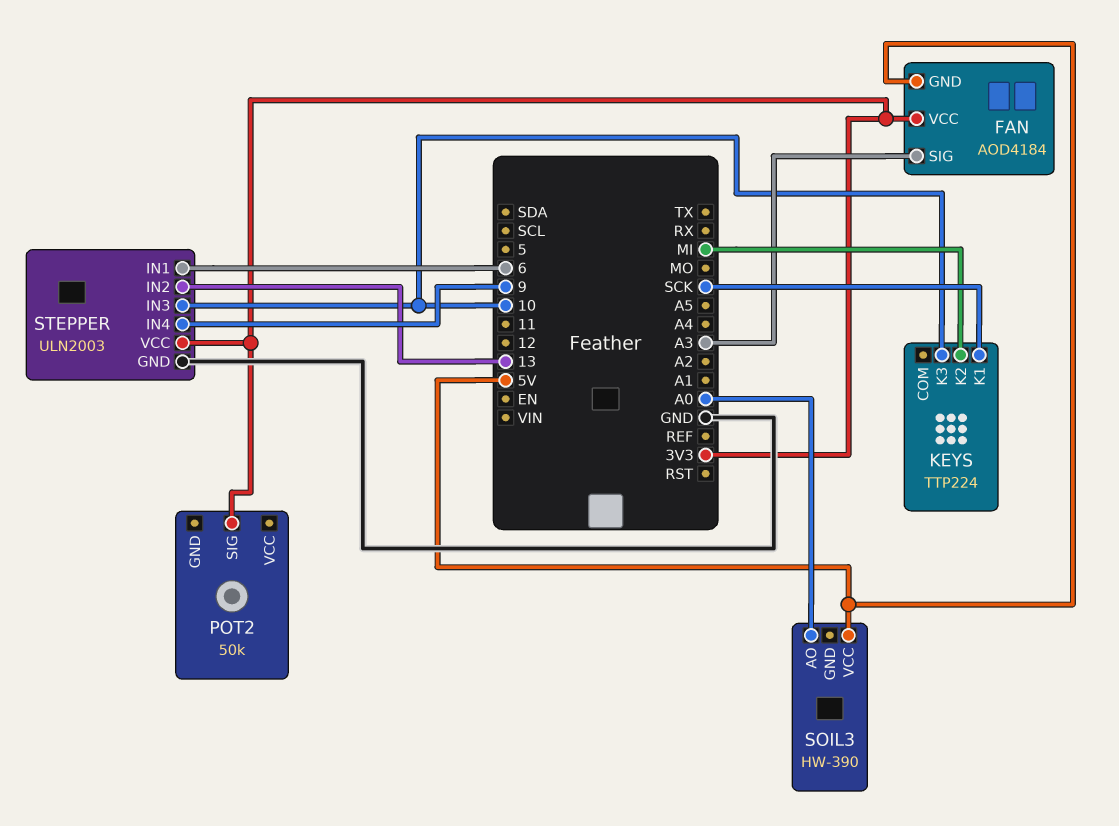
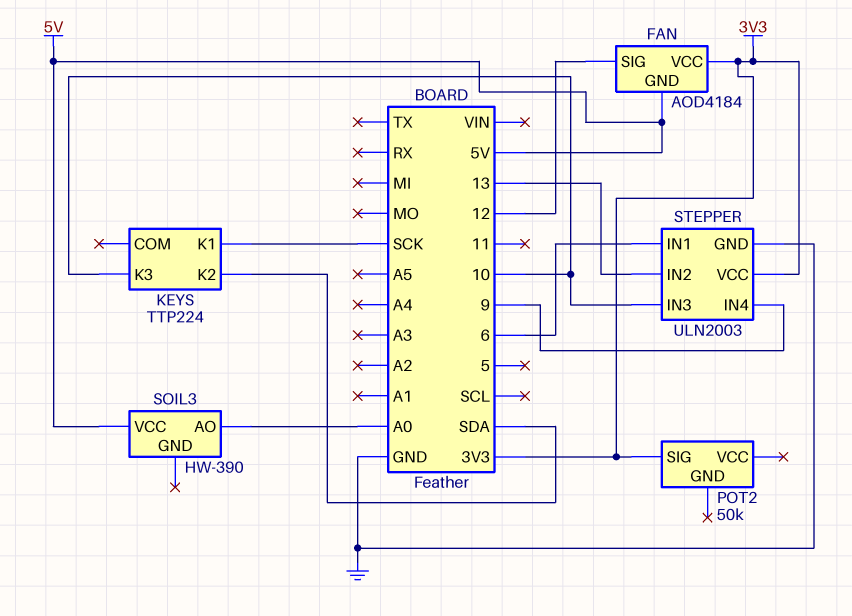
FAN pin SIG: A3 -> 12
KEYS pin K2: MI -> SDA

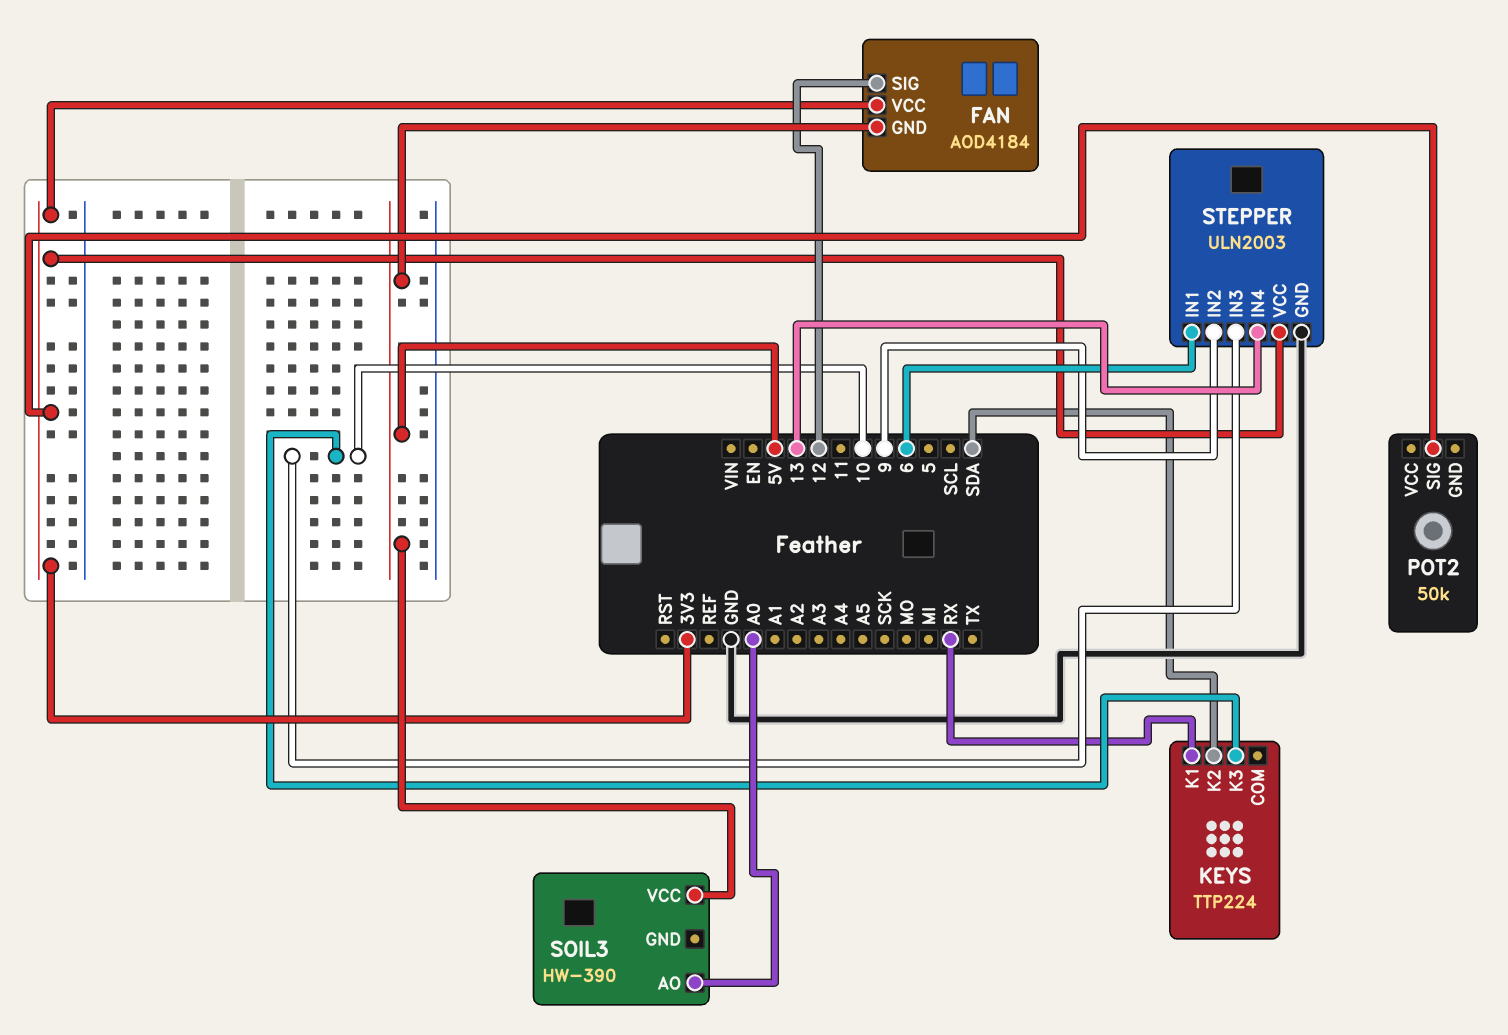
KEYS pin K1: SCK -> RX
STEPPER pin IN2: 13 -> 9
STEPPER pin IN4: 9 -> 13

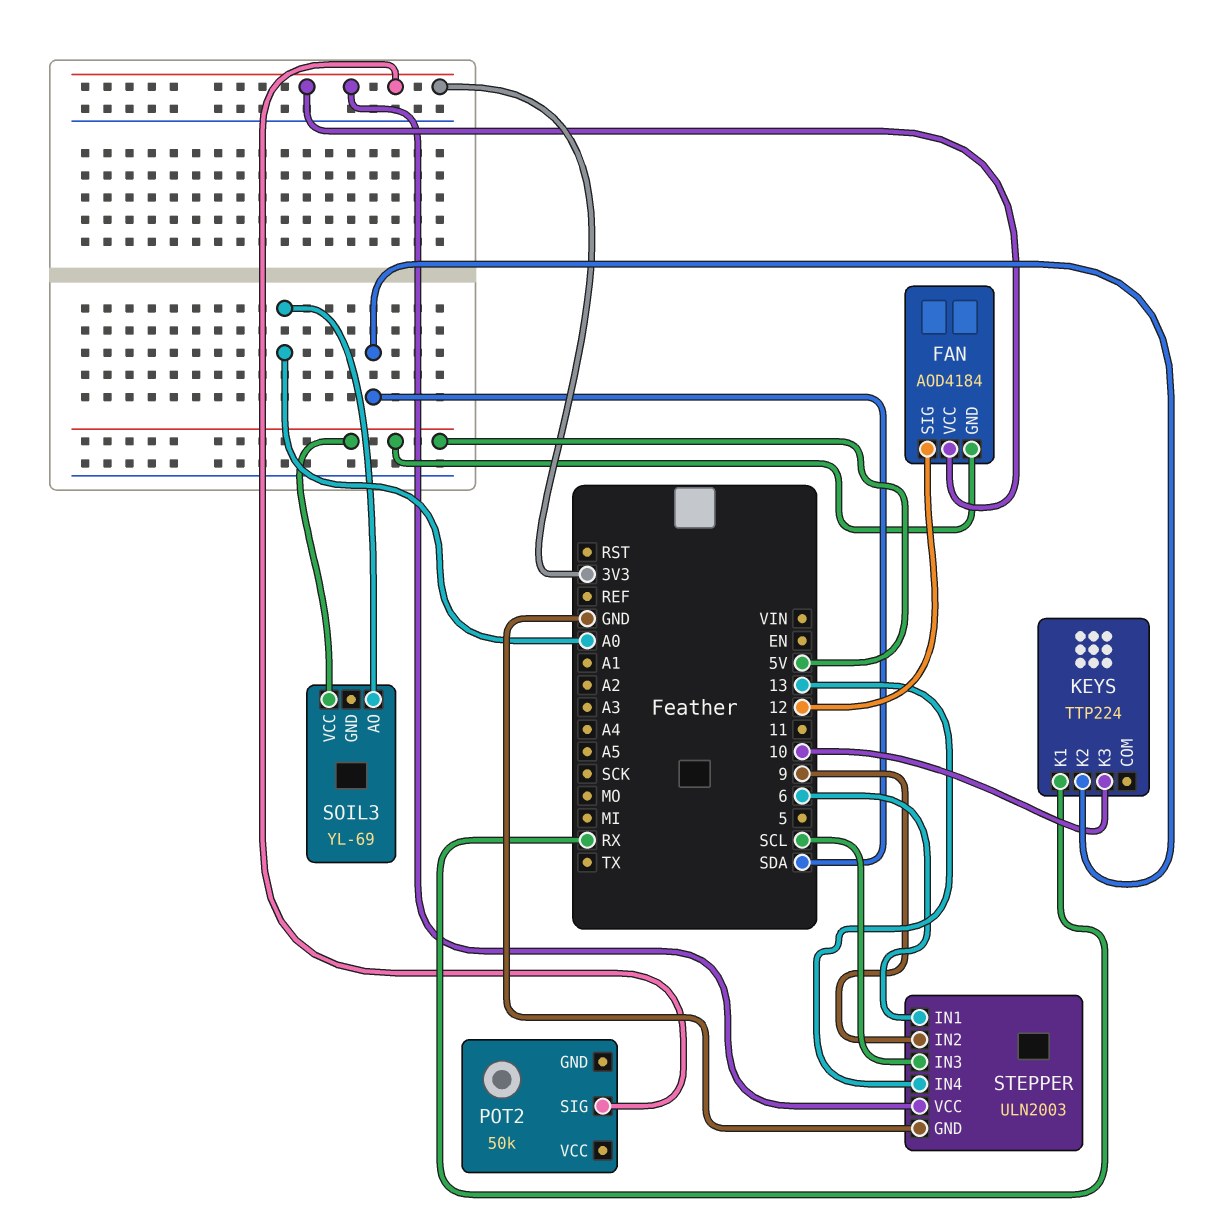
SOIL3: HW-390 -> YL-69
STEPPER pin IN3: 10 -> SCL

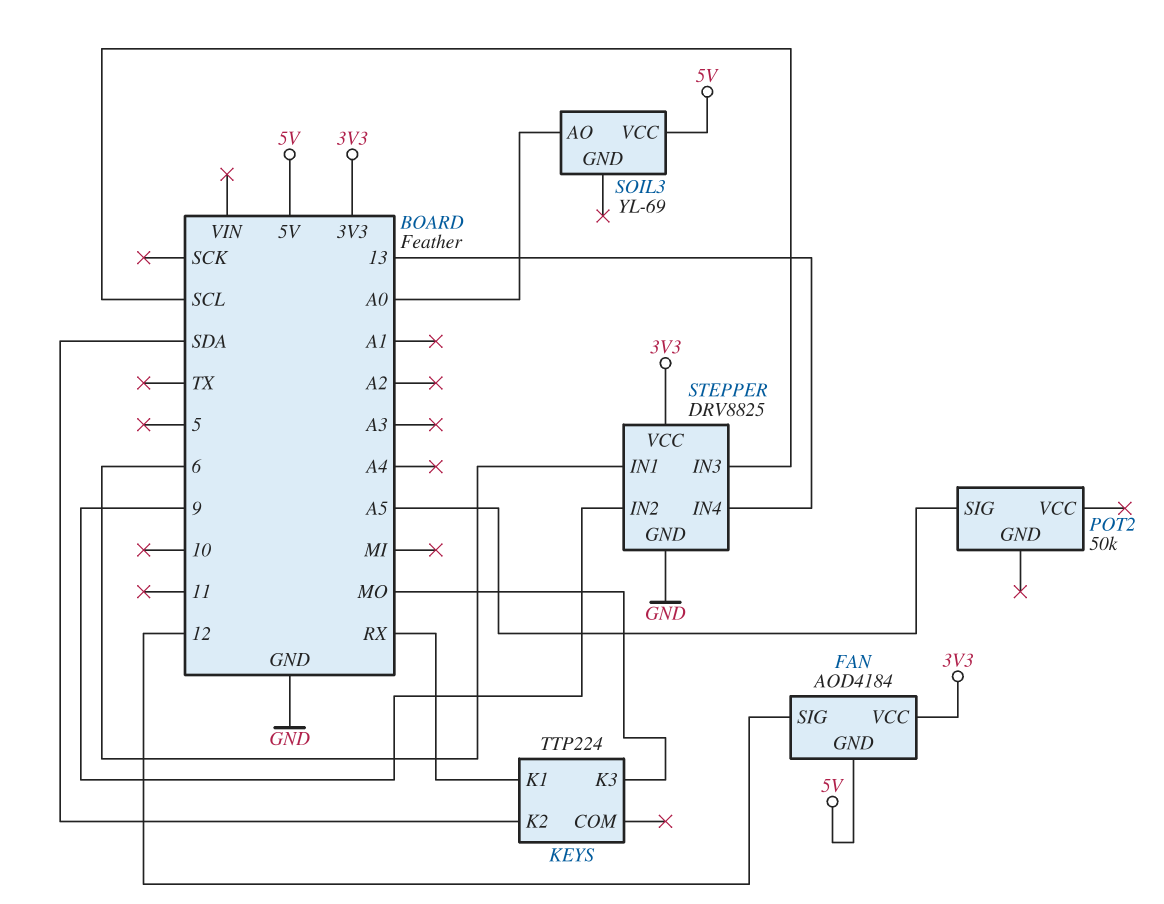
KEYS pin K3: 10 -> MO
POT2 pin SIG: 3V3 -> A5
STEPPER: ULN2003 -> DRV8825

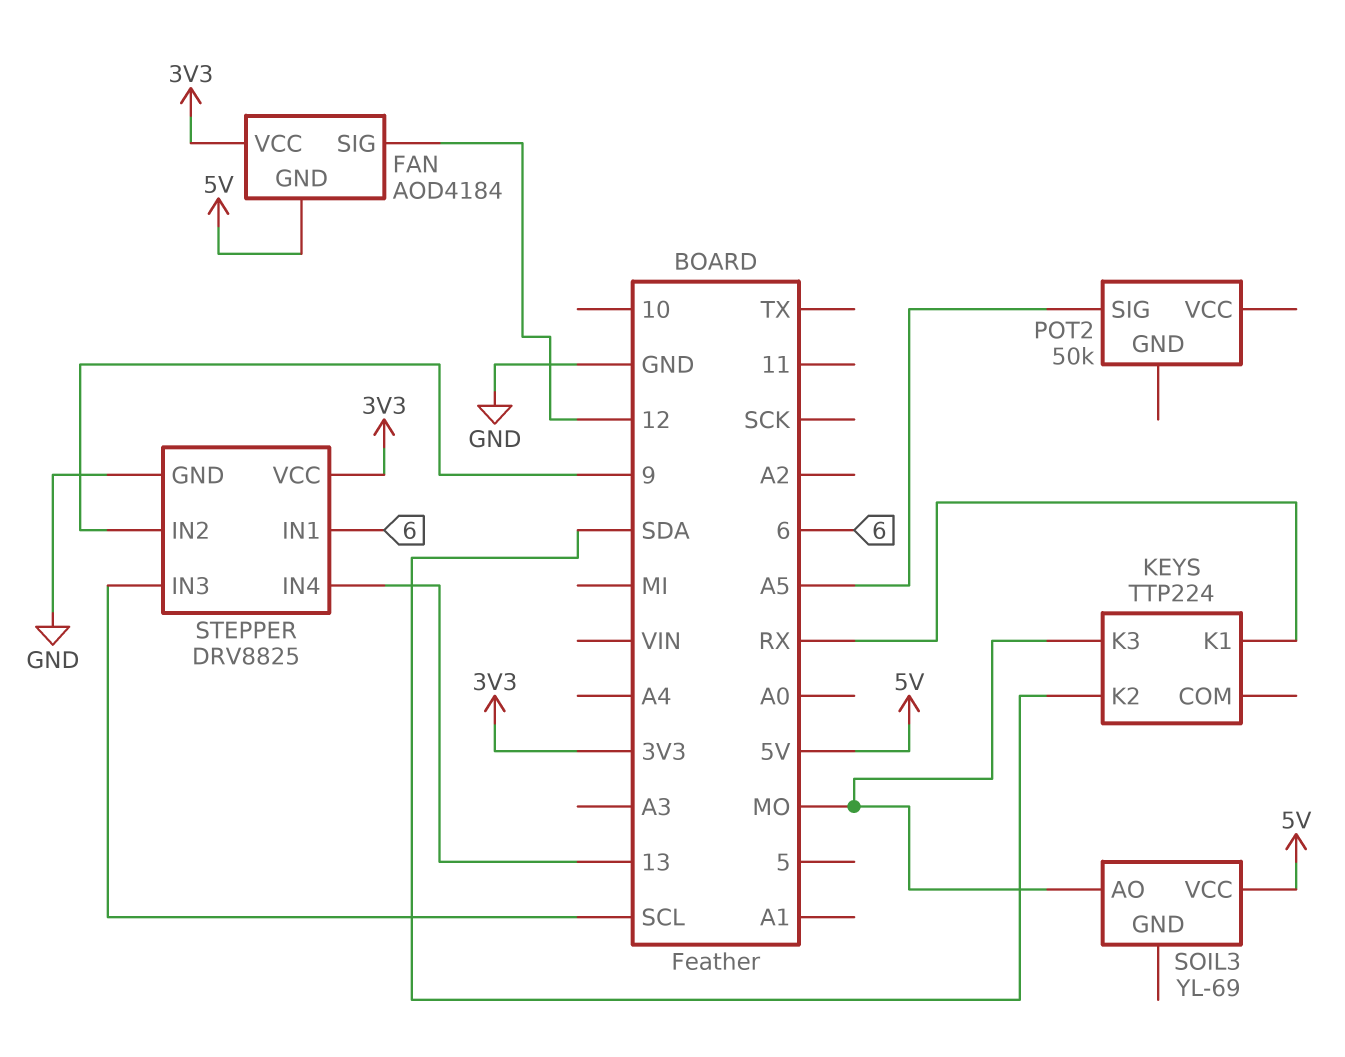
SOIL3 pin AO: A0 -> MO

